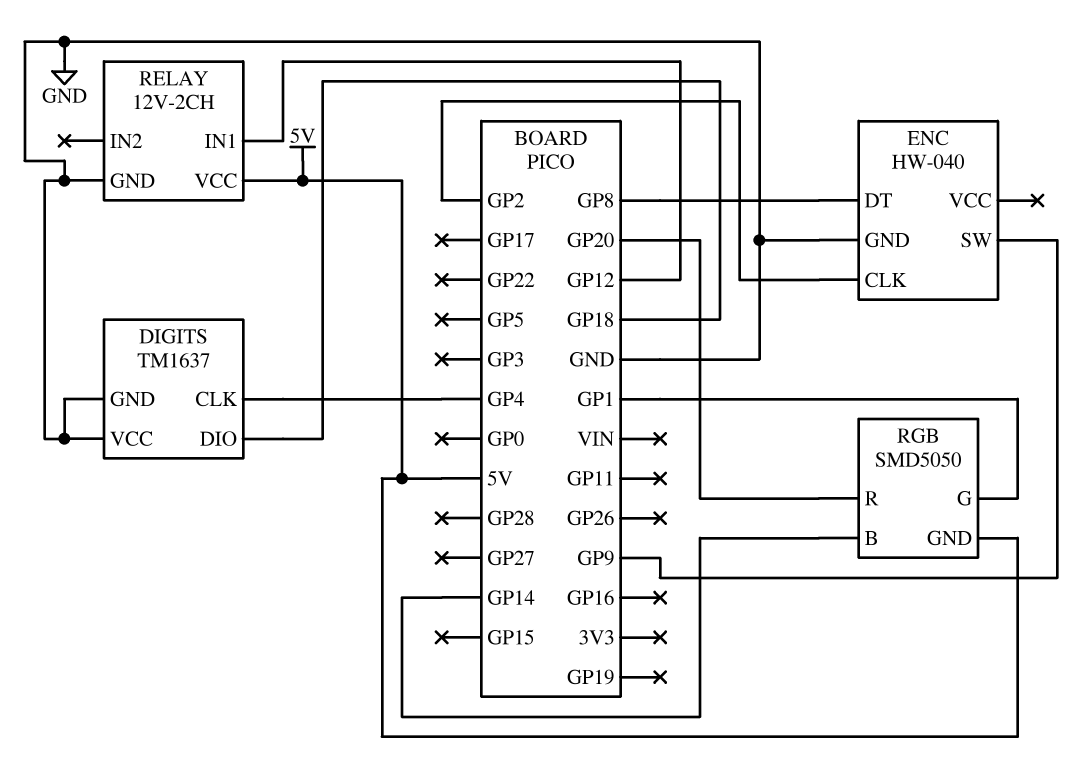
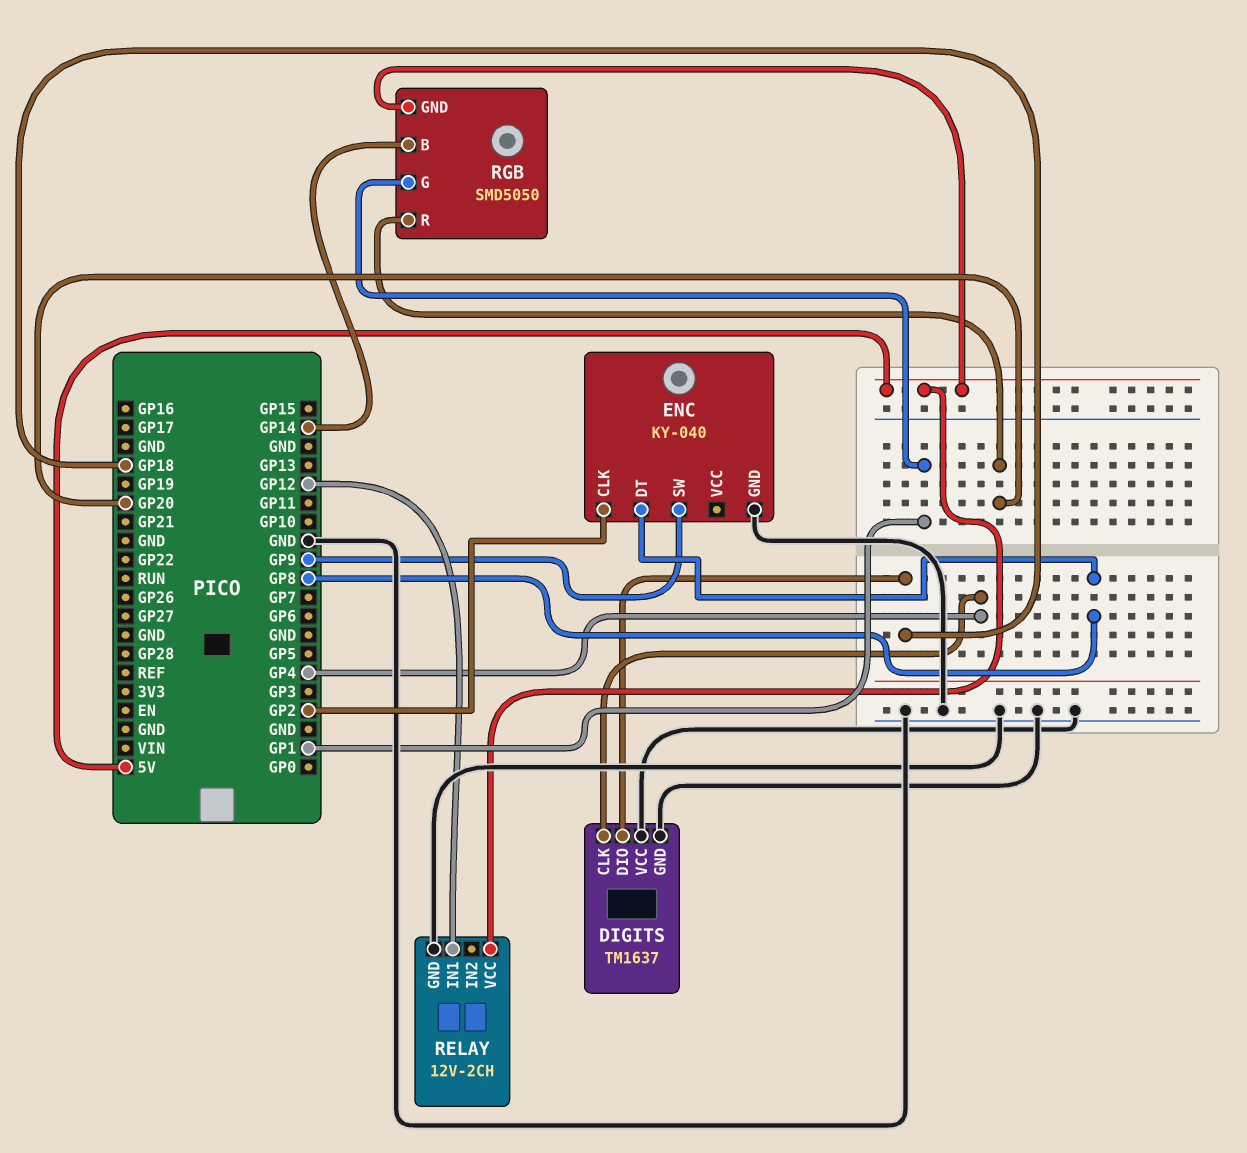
ENC: HW-040 -> KY-040

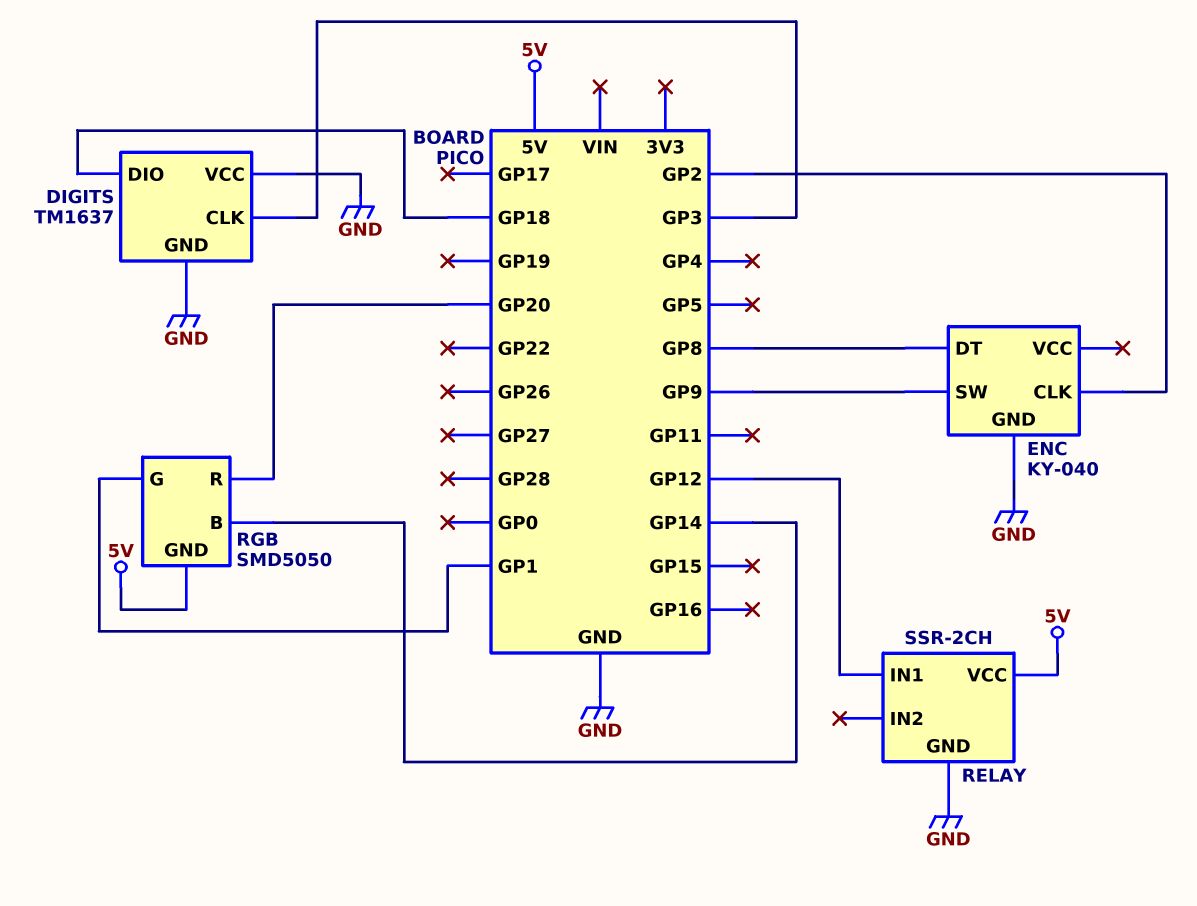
DIGITS pin CLK: GP4 -> GP3
RELAY: 12V-2CH -> SSR-2CH

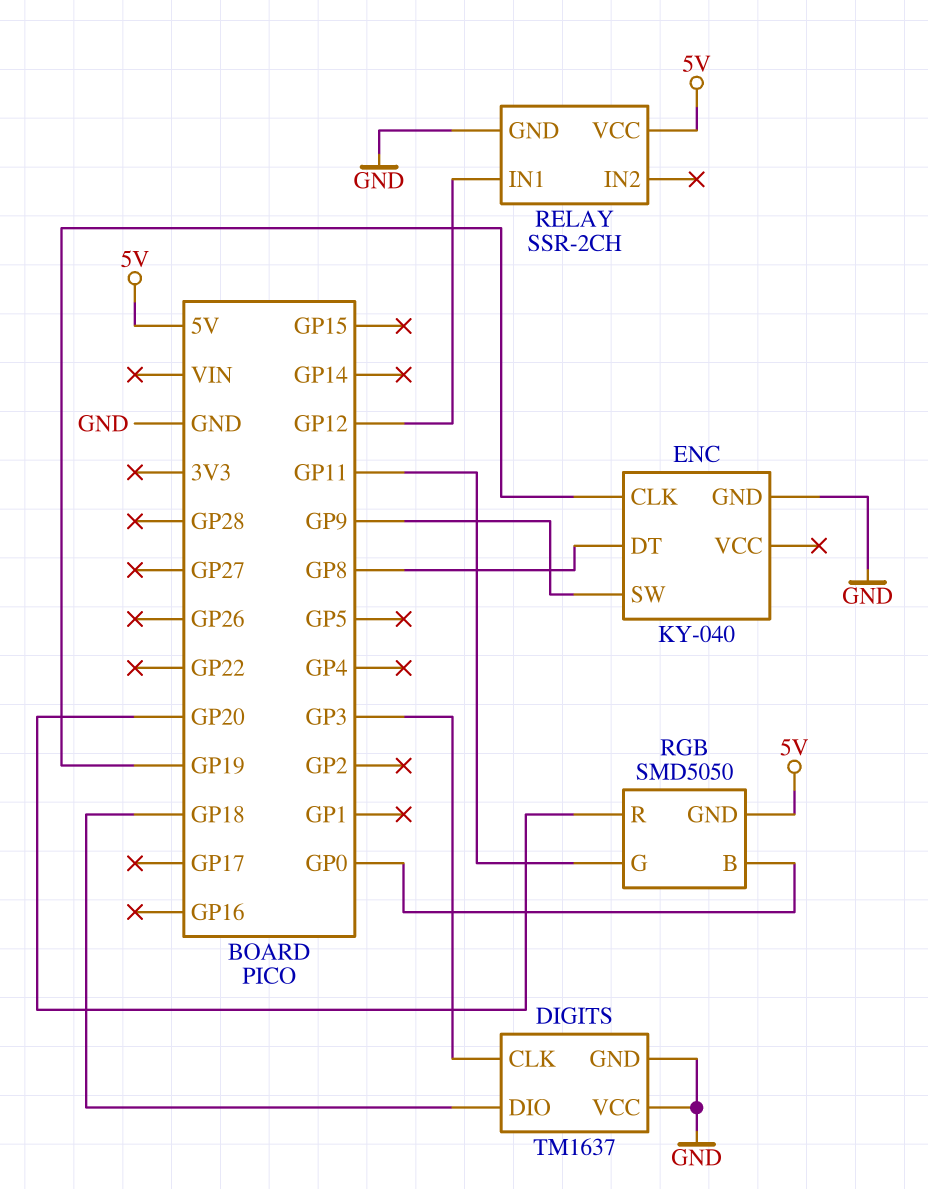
ENC pin CLK: GP2 -> GP19
RGB pin B: GP14 -> GP0
RGB pin G: GP1 -> GP11

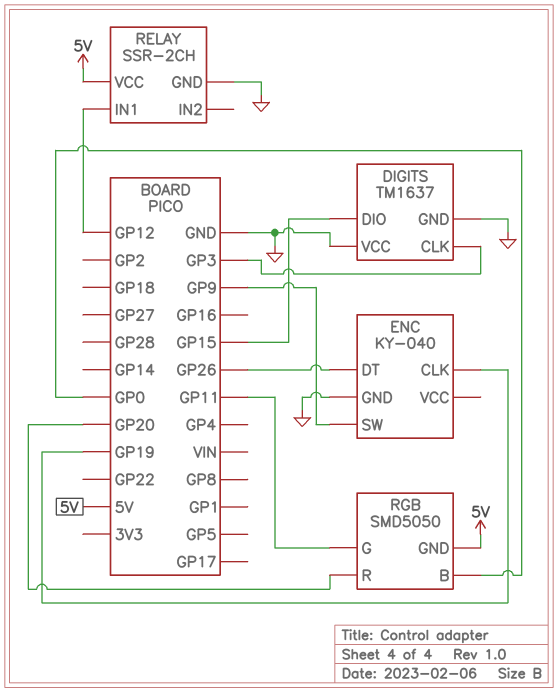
DIGITS pin DIO: GP18 -> GP15
ENC pin DT: GP8 -> GP26

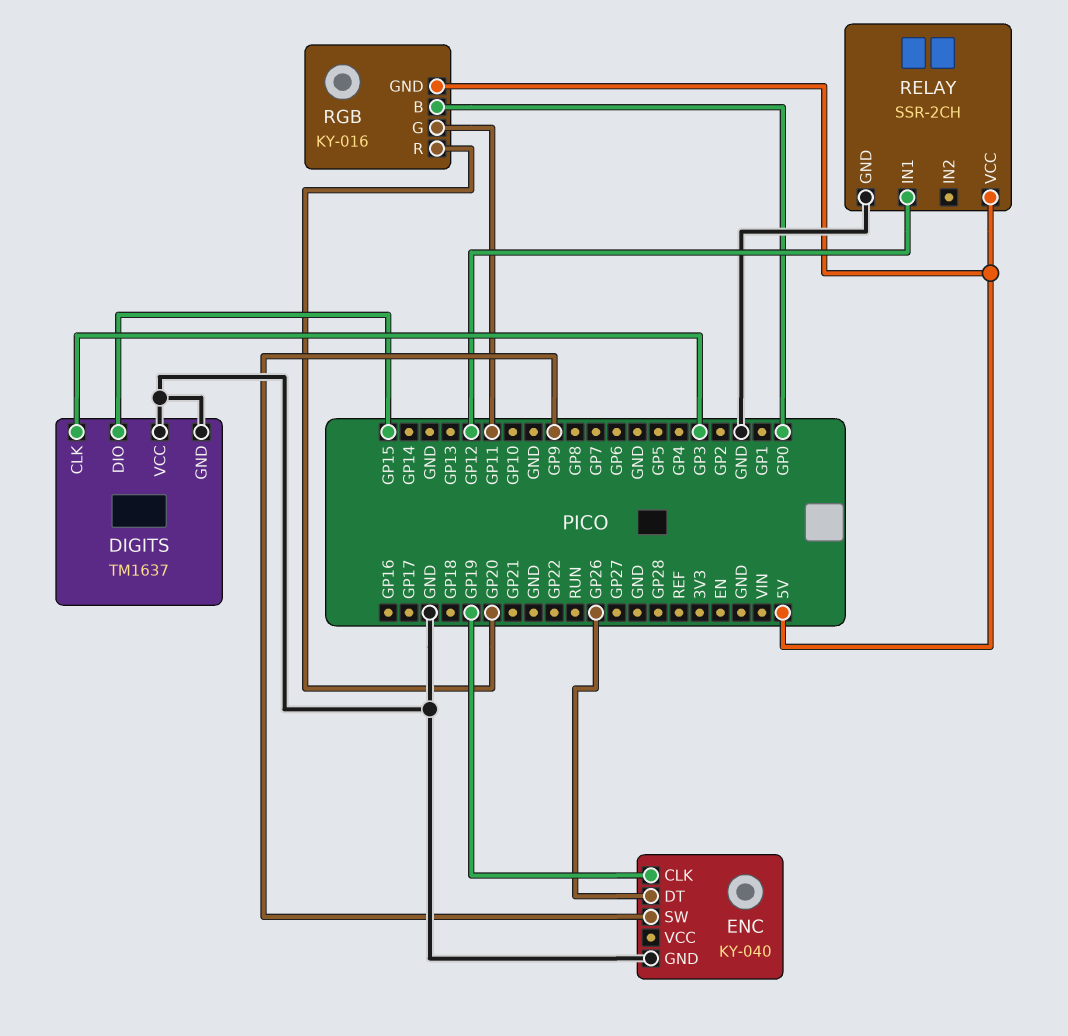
RGB: SMD5050 -> KY-016

